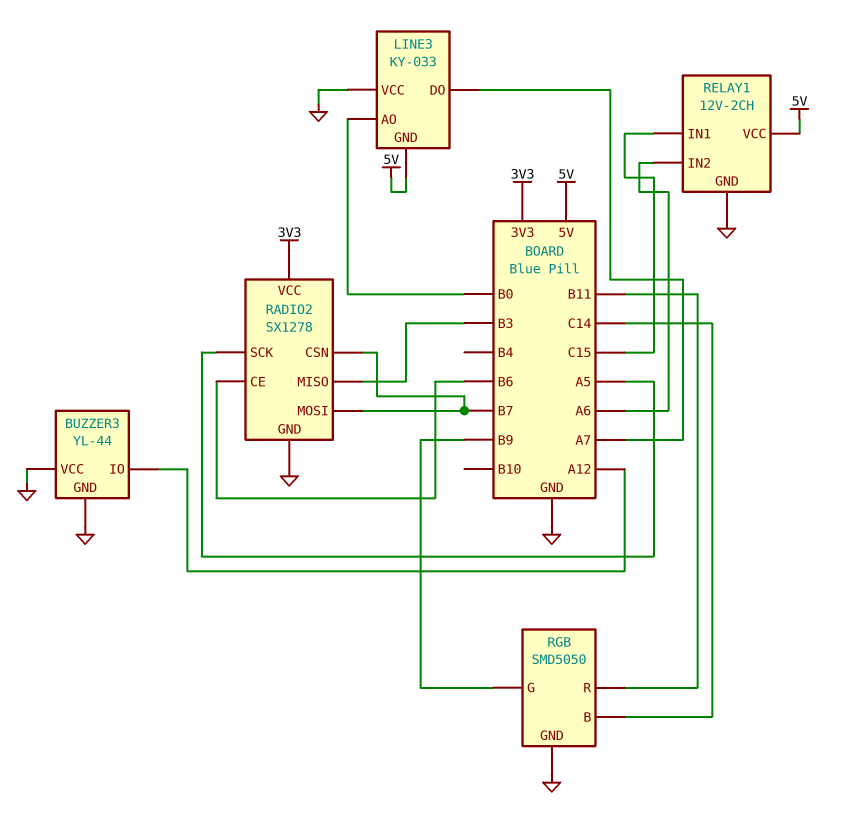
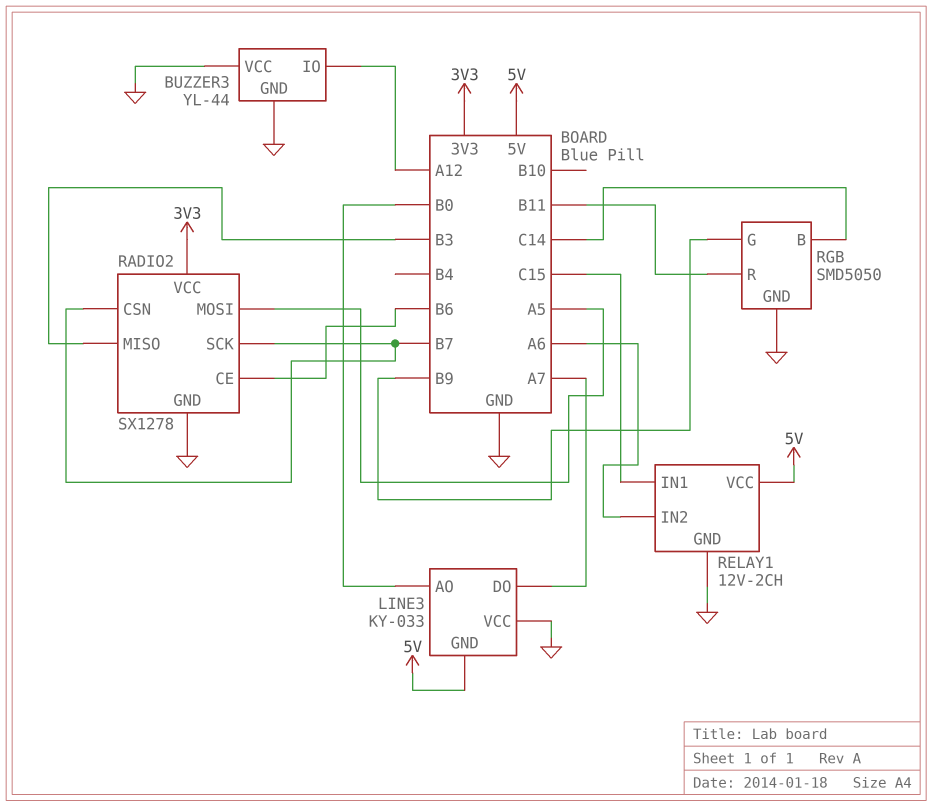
RADIO2 pin MOSI: B7 -> A5
RADIO2 pin SCK: A5 -> B7

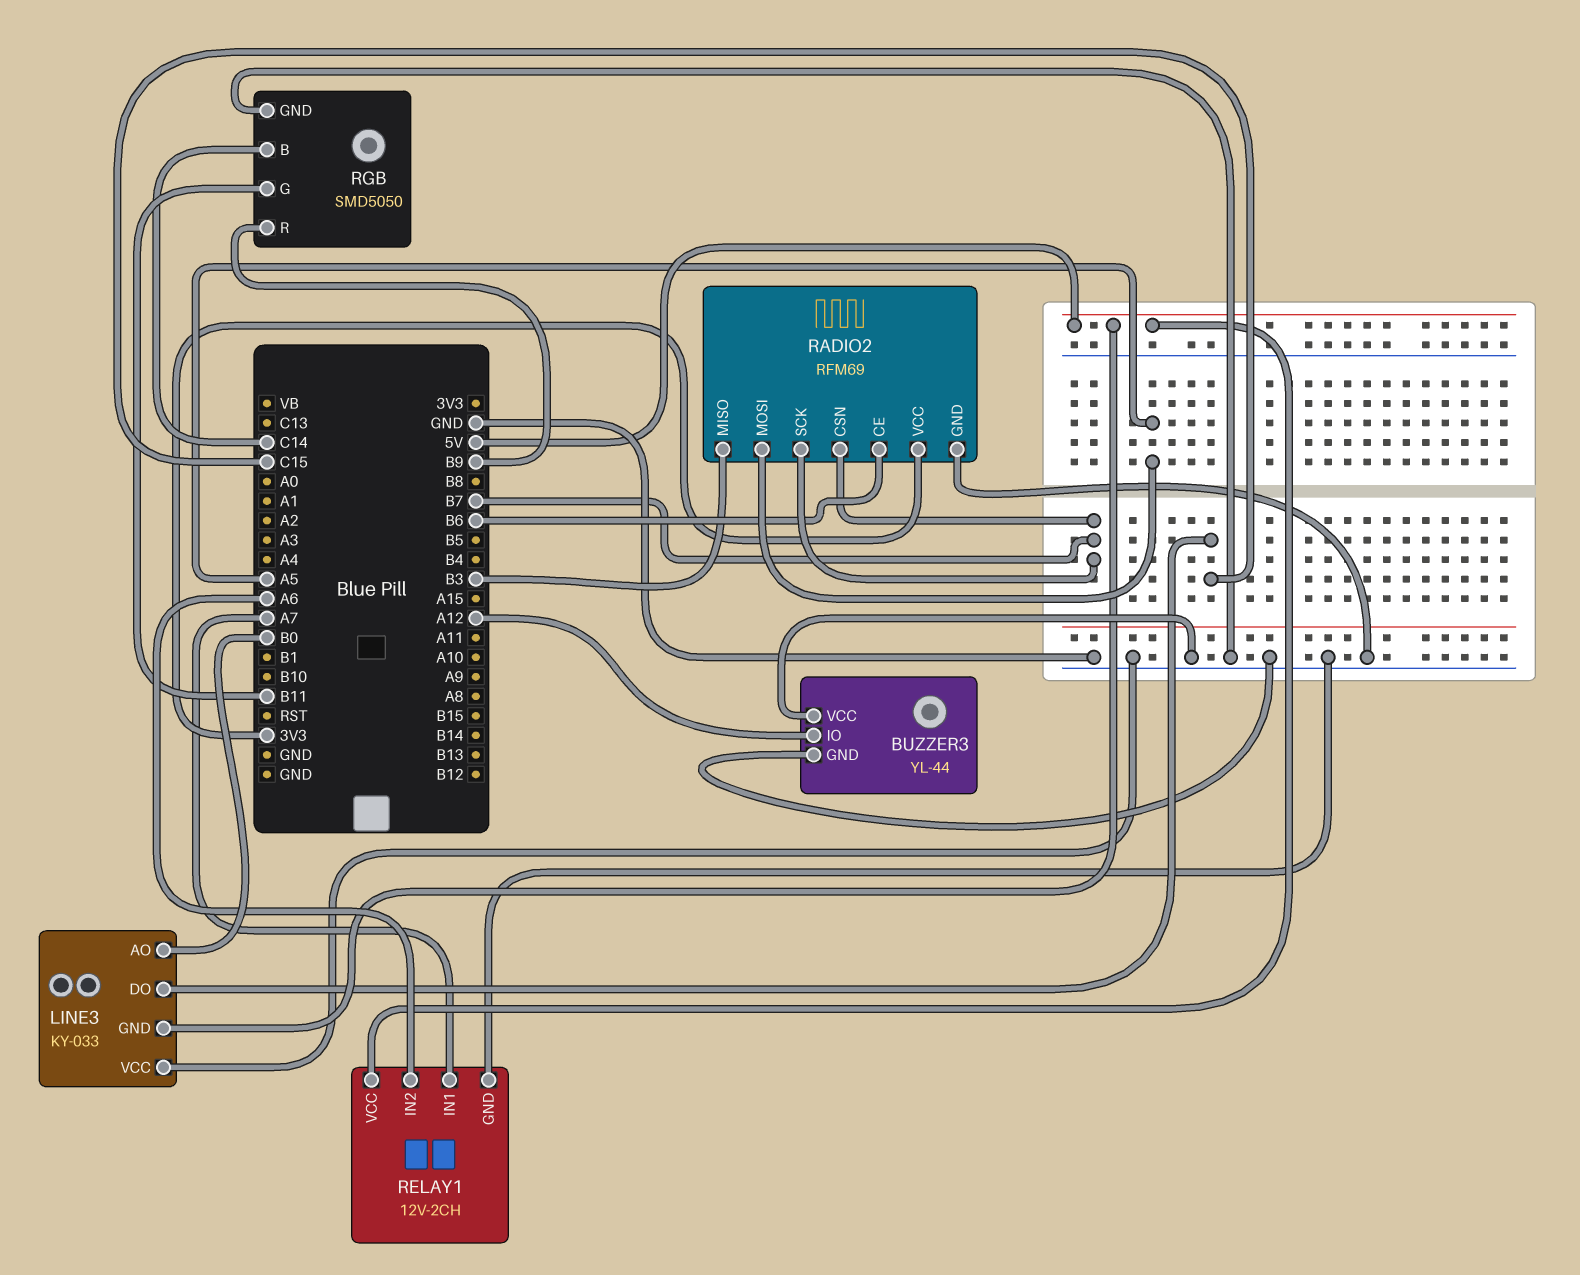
LINE3 pin DO: A7 -> C15
RADIO2: SX1278 -> RFM69
RELAY1 pin IN1: C15 -> A7
RGB pin G: B9 -> B11
RGB pin R: B11 -> B9

